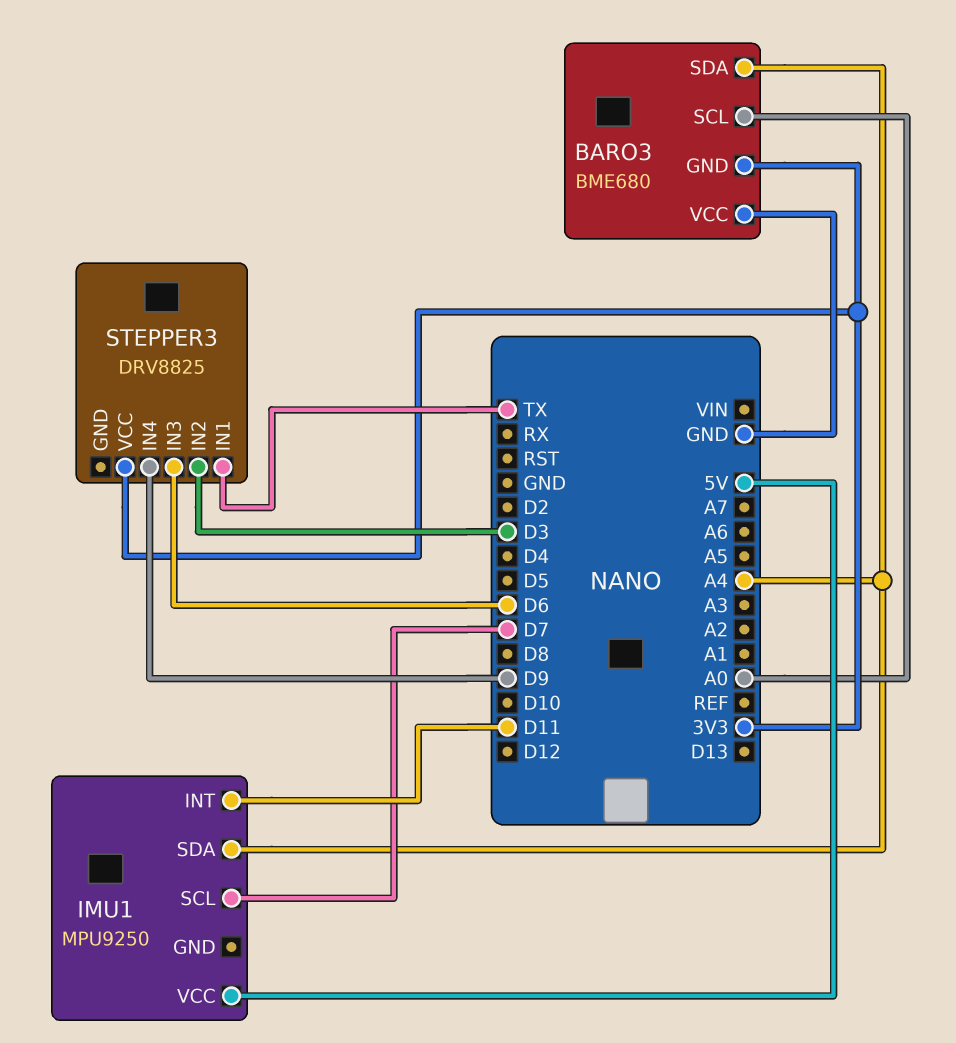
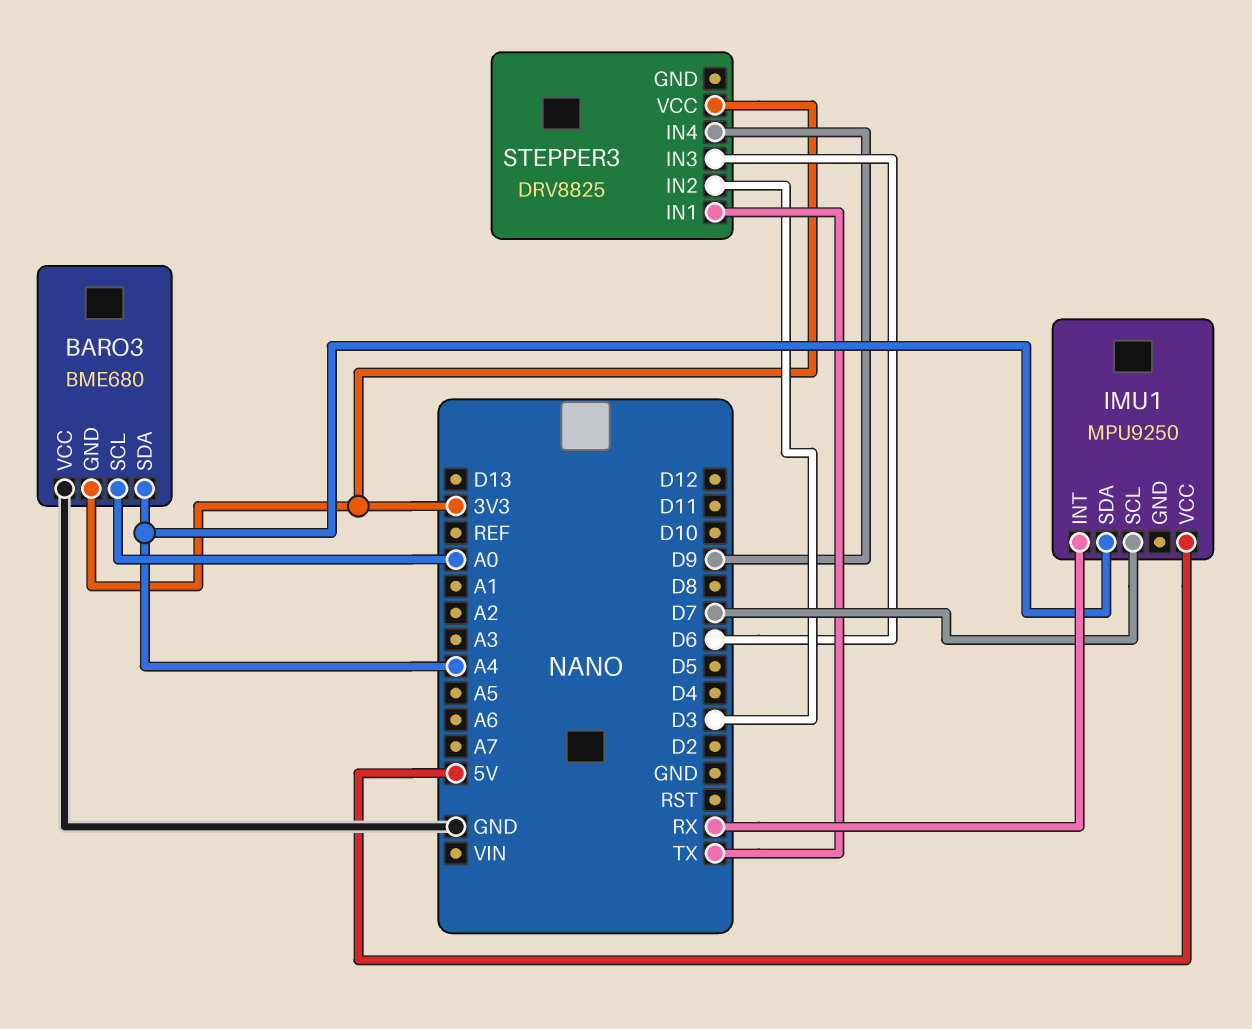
IMU1 pin INT: D11 -> RX

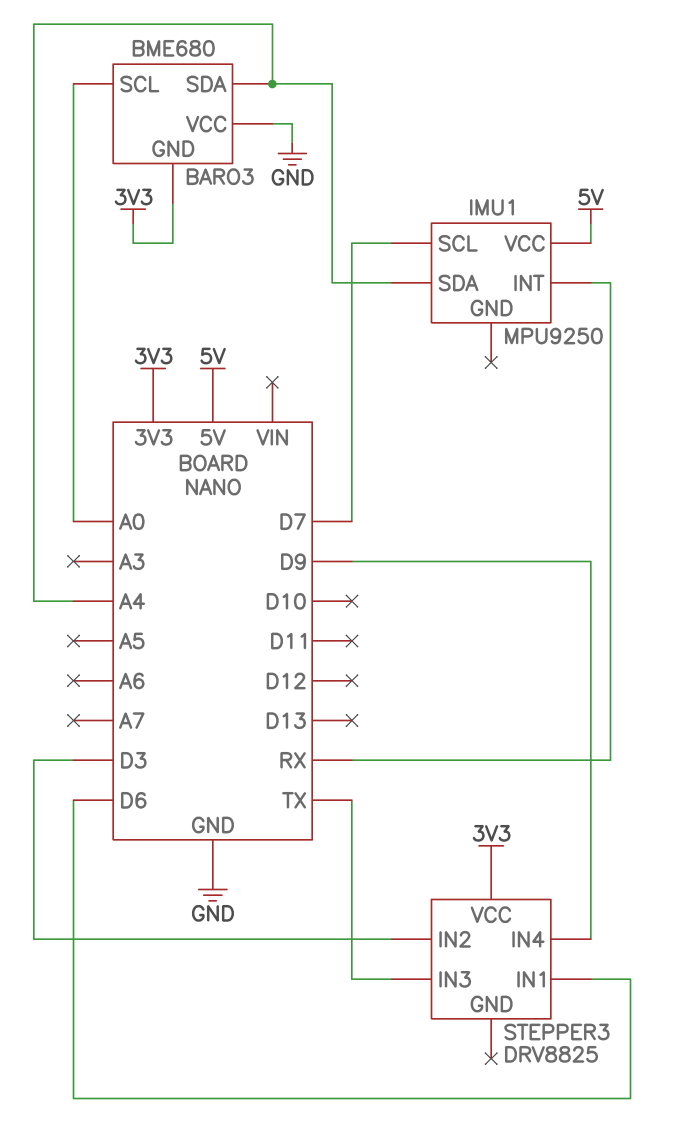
STEPPER3 pin IN1: TX -> D6
STEPPER3 pin IN3: D6 -> TX

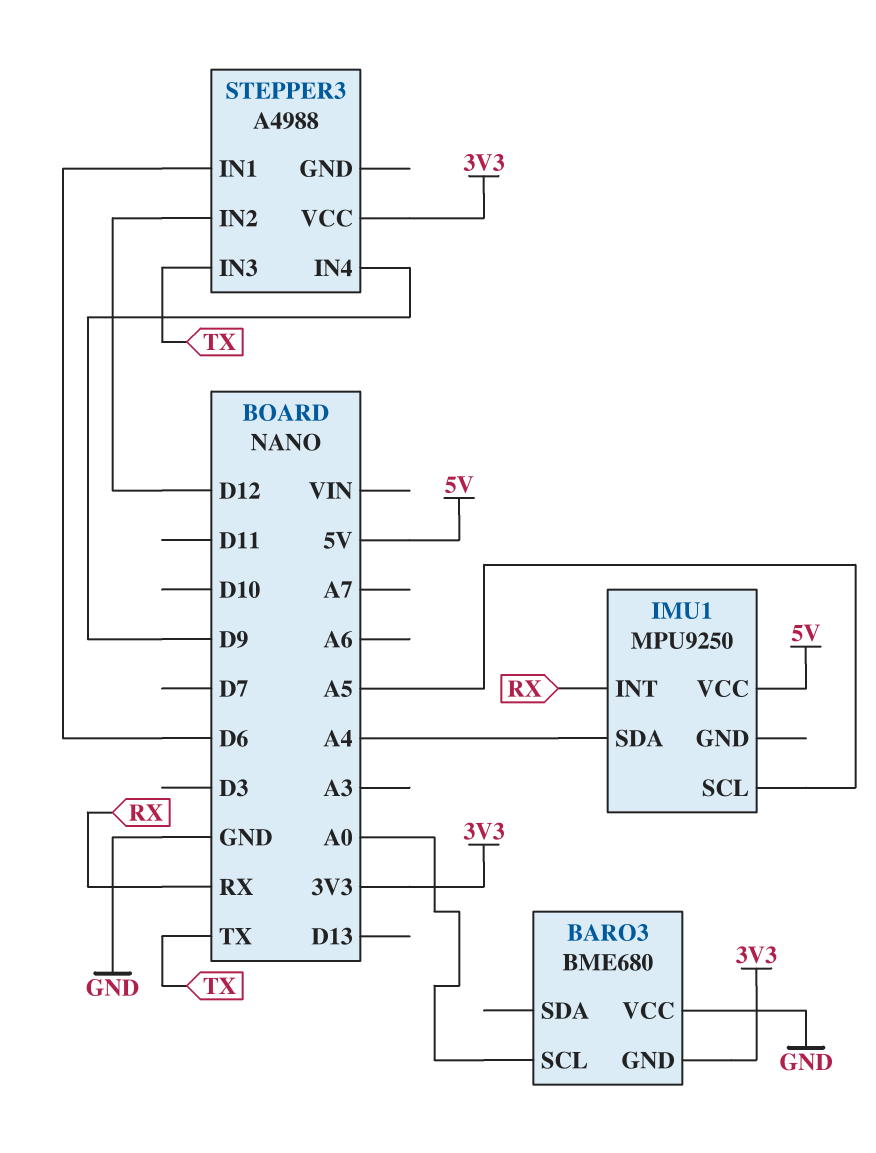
BARO3 pin SDA: A4 -> none
IMU1 pin SCL: D7 -> A5
STEPPER3: DRV8825 -> A4988
STEPPER3 pin IN2: D3 -> D12

